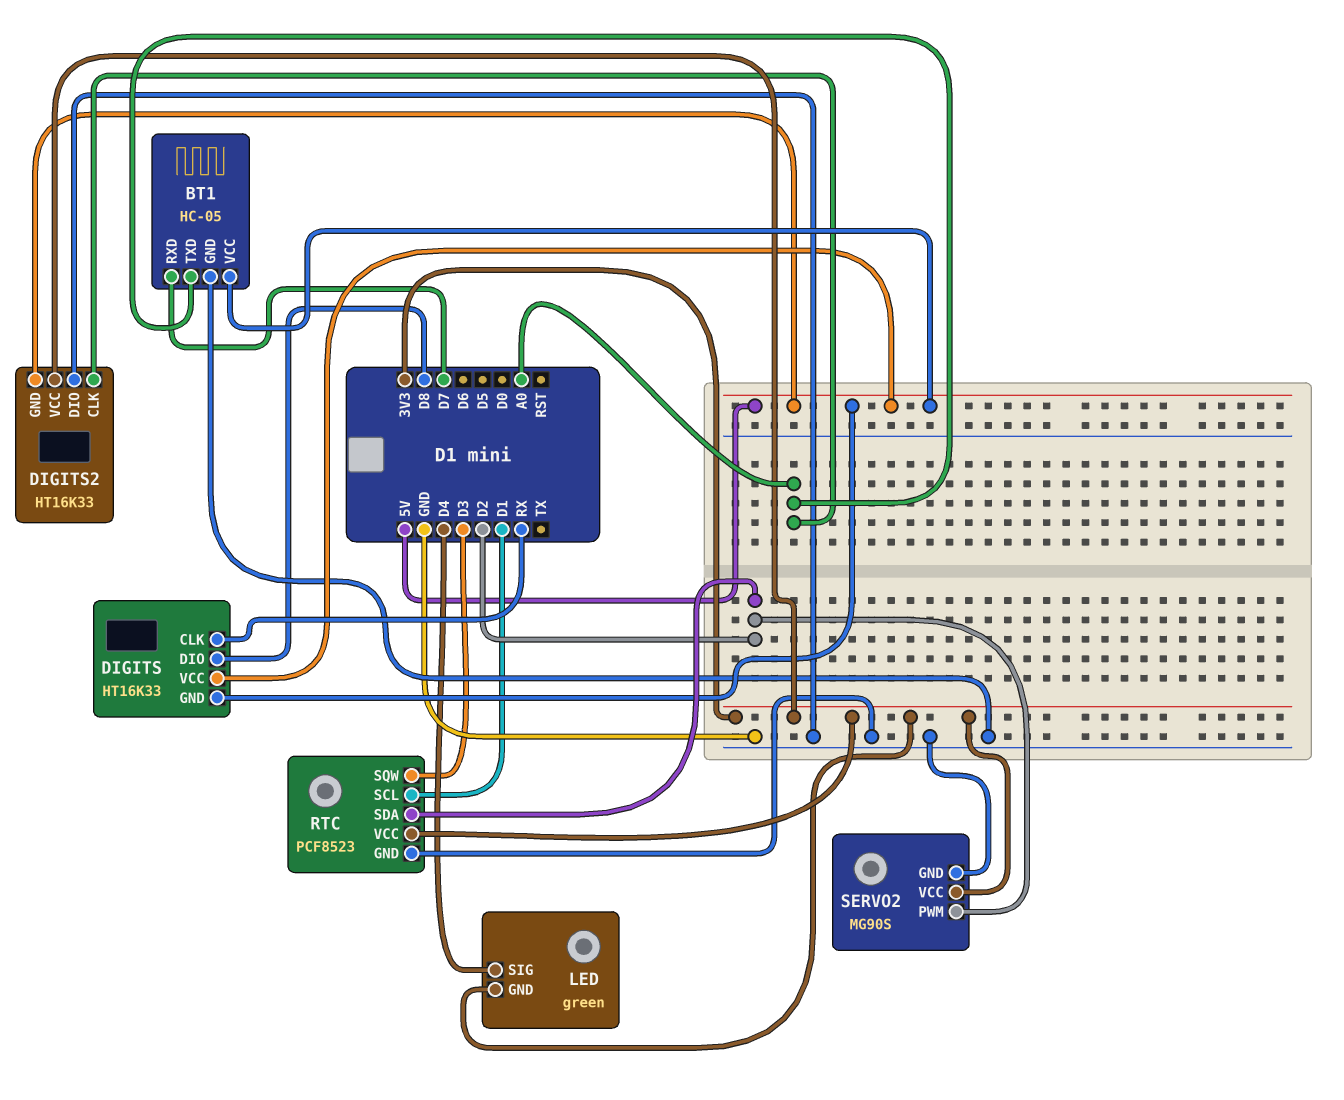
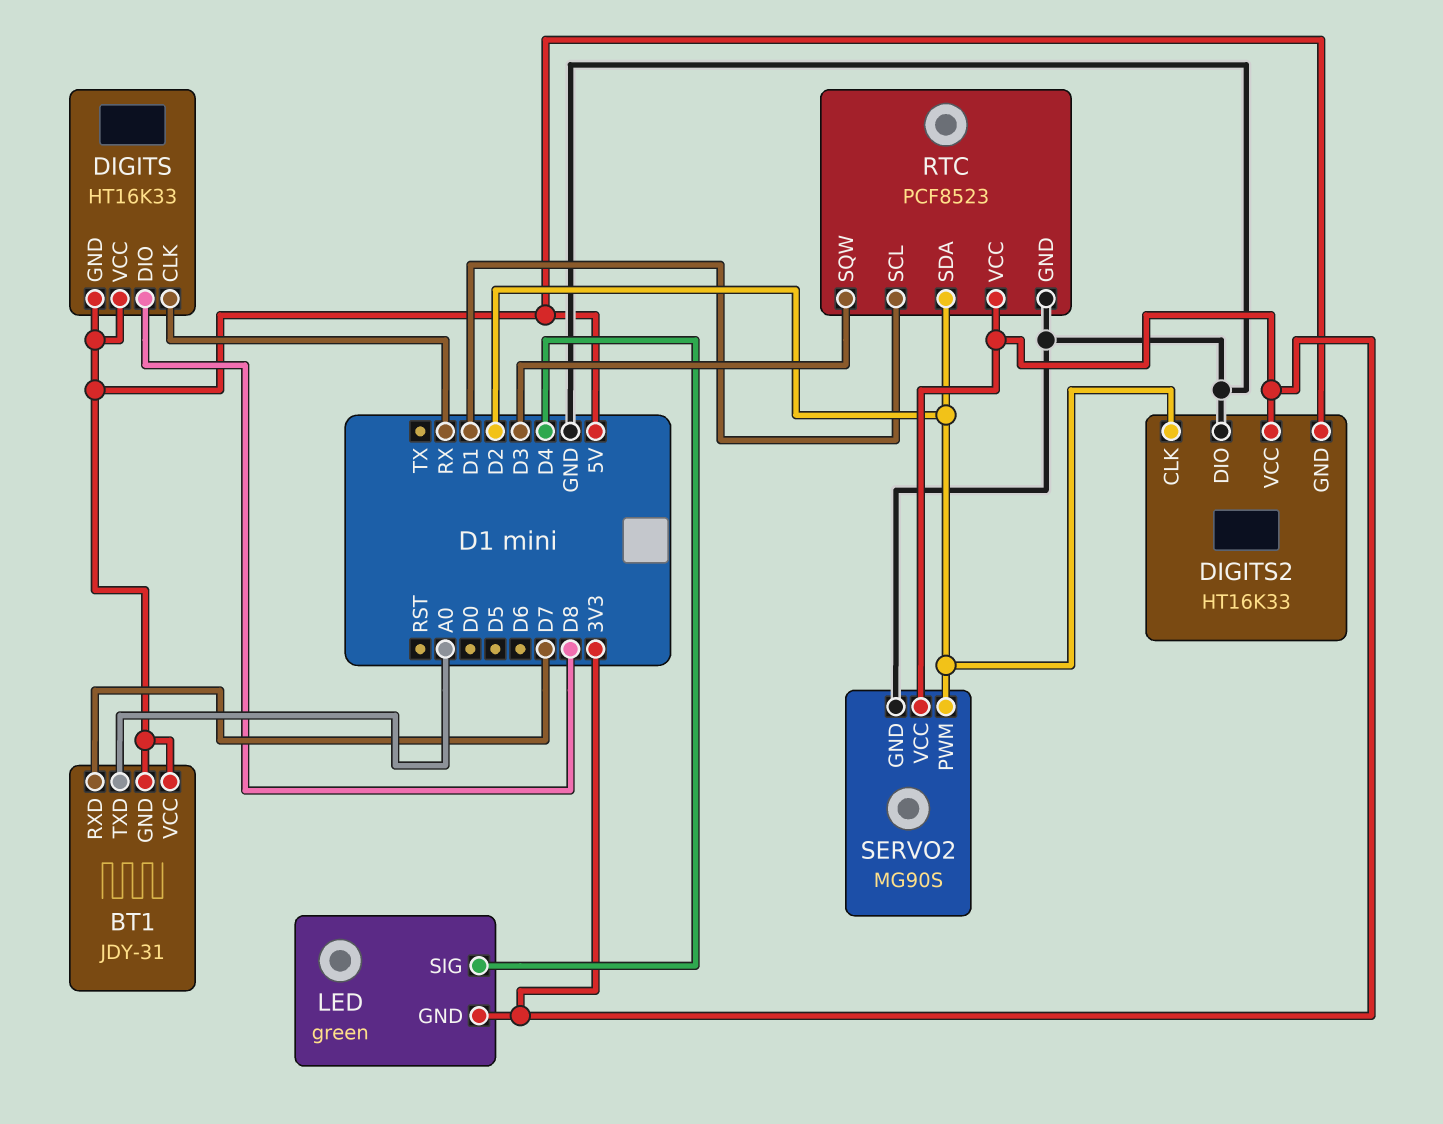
BT1: HC-05 -> JDY-31
BT1 pin GND: GND -> 5V
DIGITS2 pin CLK: A0 -> D2

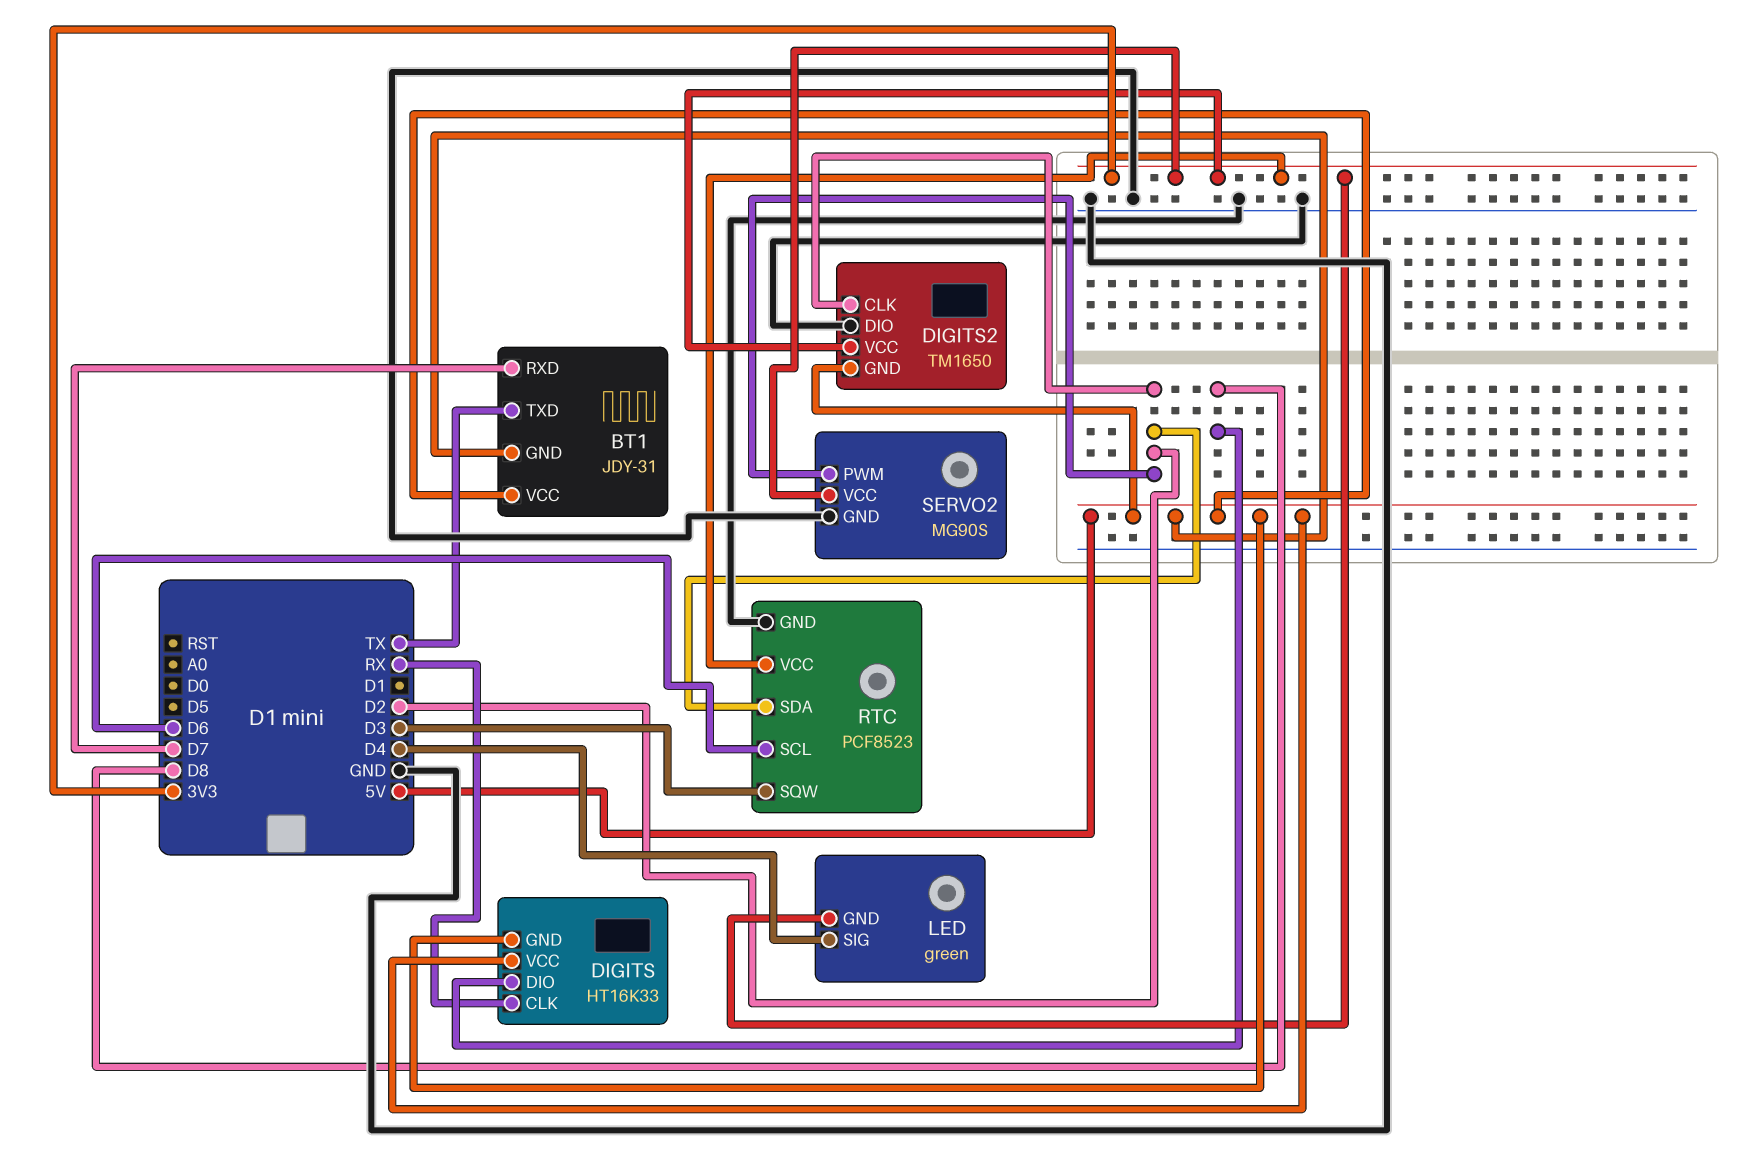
BT1 pin TXD: A0 -> TX
DIGITS2: HT16K33 -> TM1650
RTC pin SCL: D1 -> D6

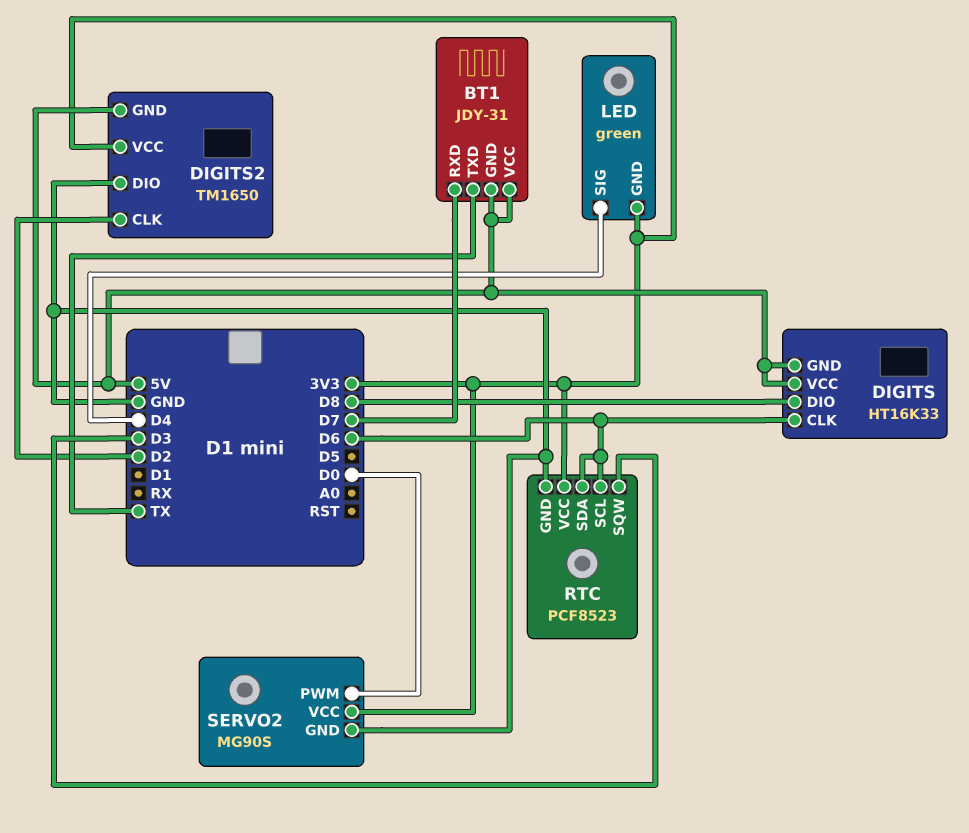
DIGITS pin CLK: RX -> D6
RTC pin SDA: D2 -> D6
SERVO2 pin PWM: D2 -> D0

